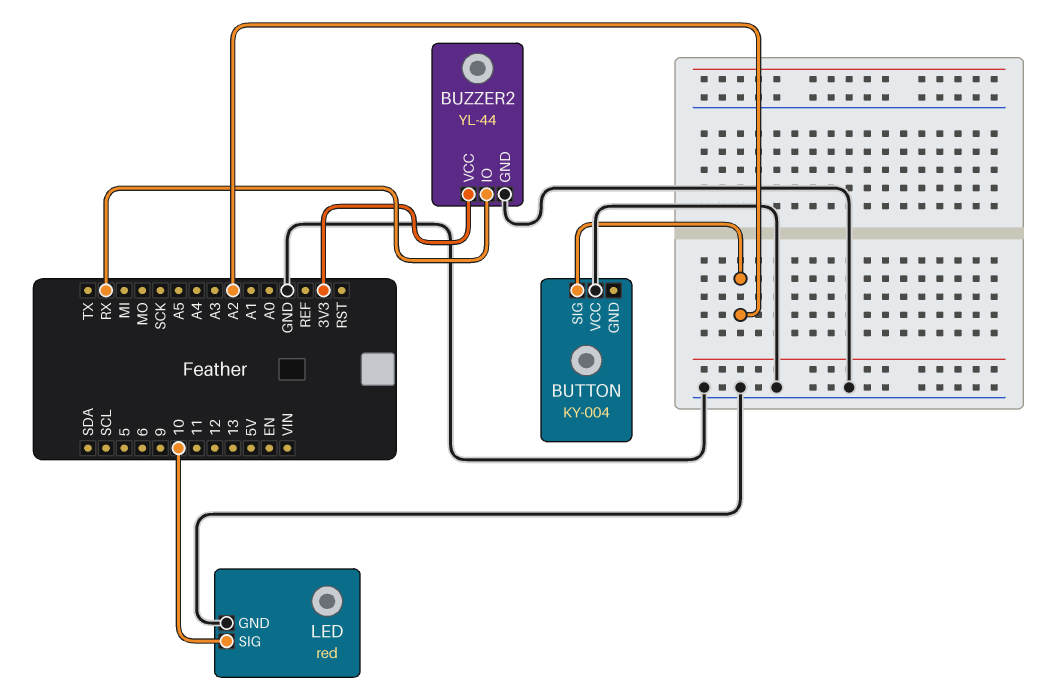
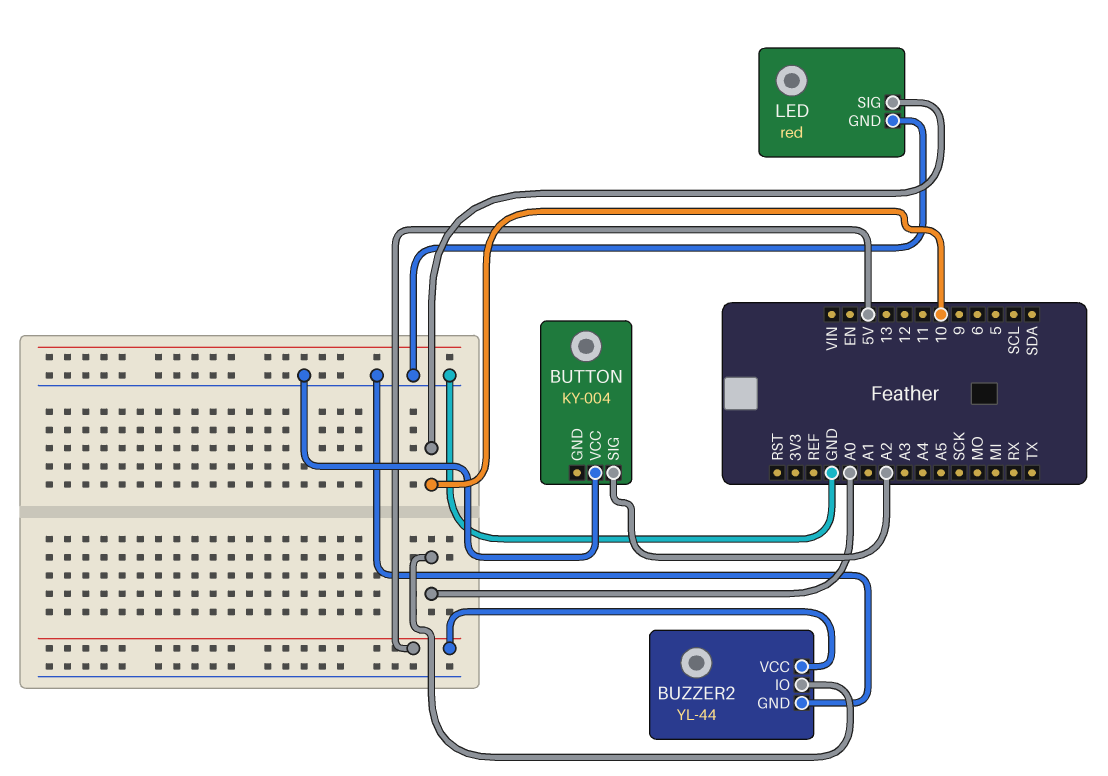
BUZZER2 pin IO: RX -> A0
BUZZER2 pin VCC: 3V3 -> 5V

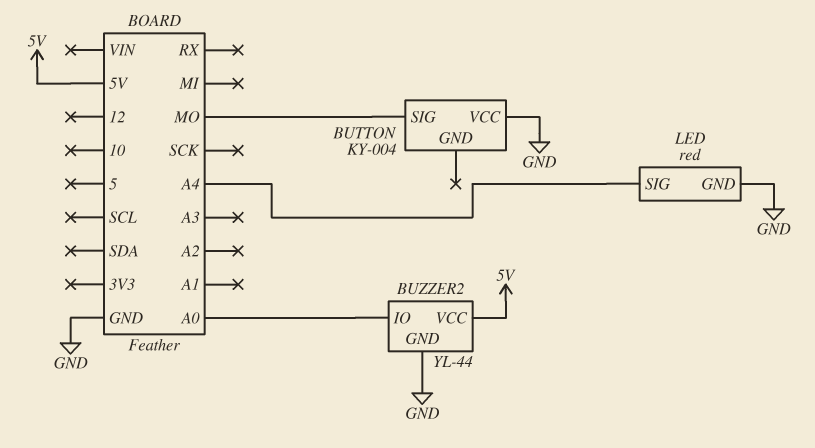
BUTTON pin SIG: A2 -> MO
LED pin SIG: 10 -> A4

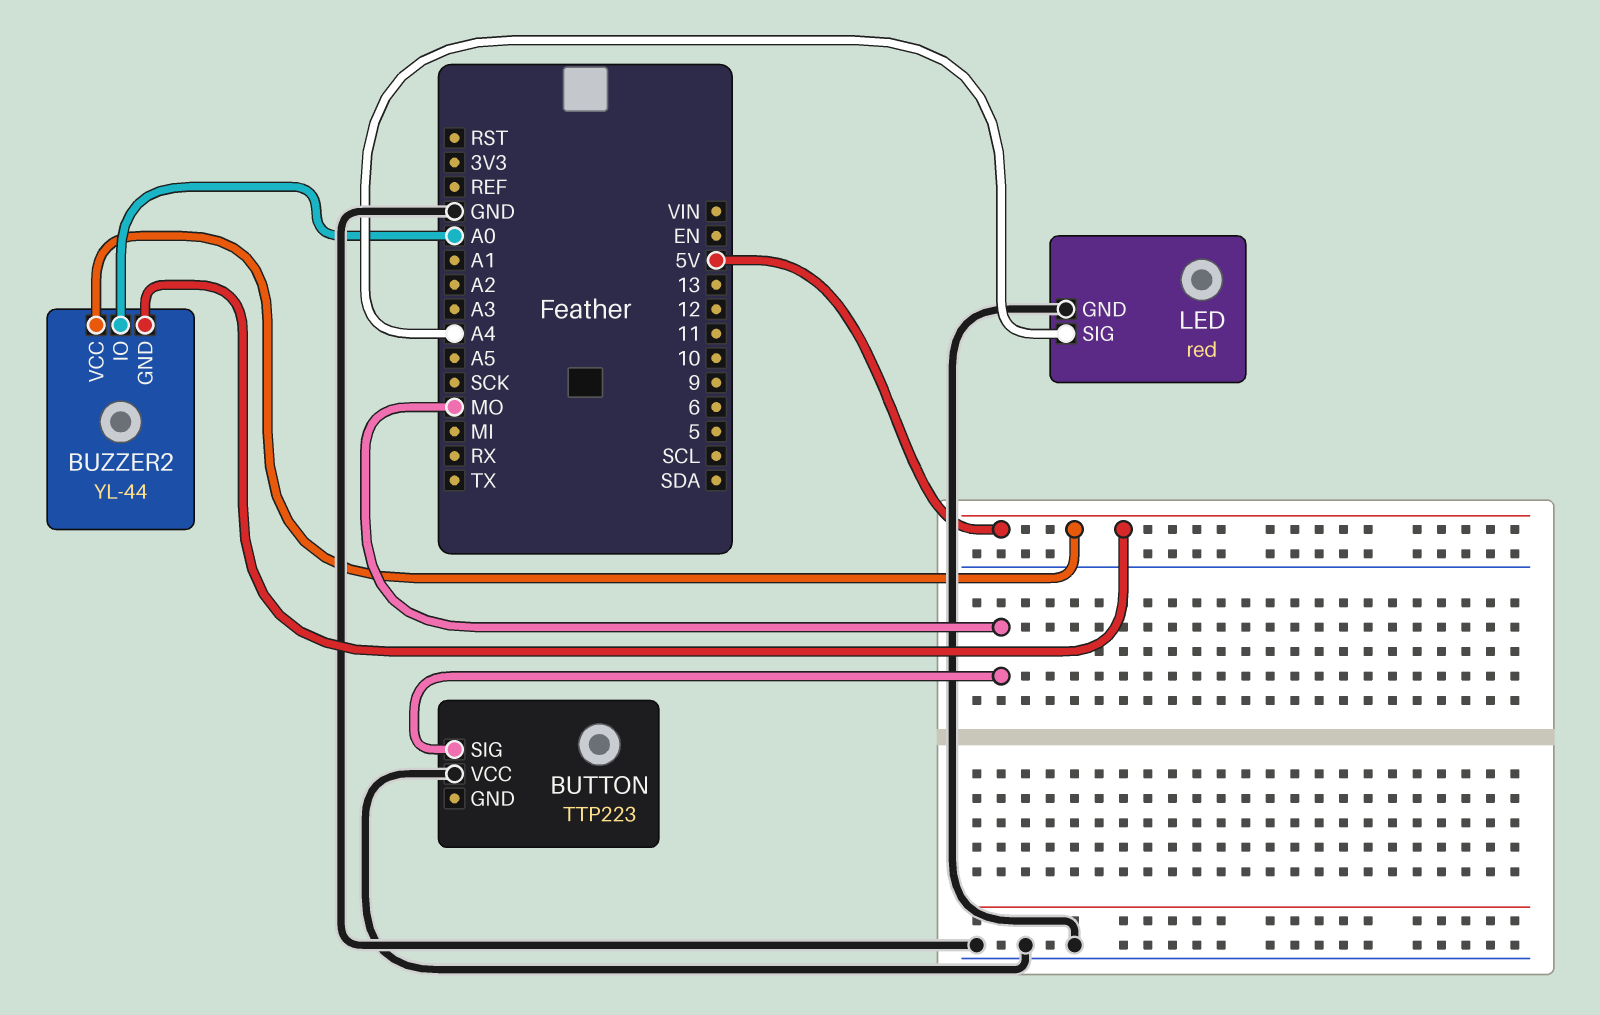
BUTTON: KY-004 -> TTP223
BUZZER2 pin GND: GND -> 5V

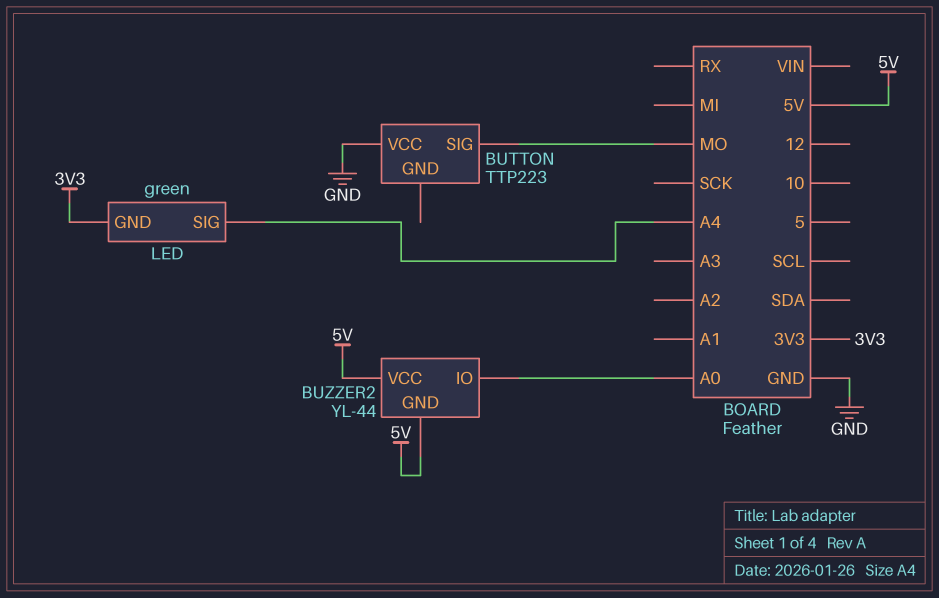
LED: red -> green
LED pin GND: GND -> 3V3

